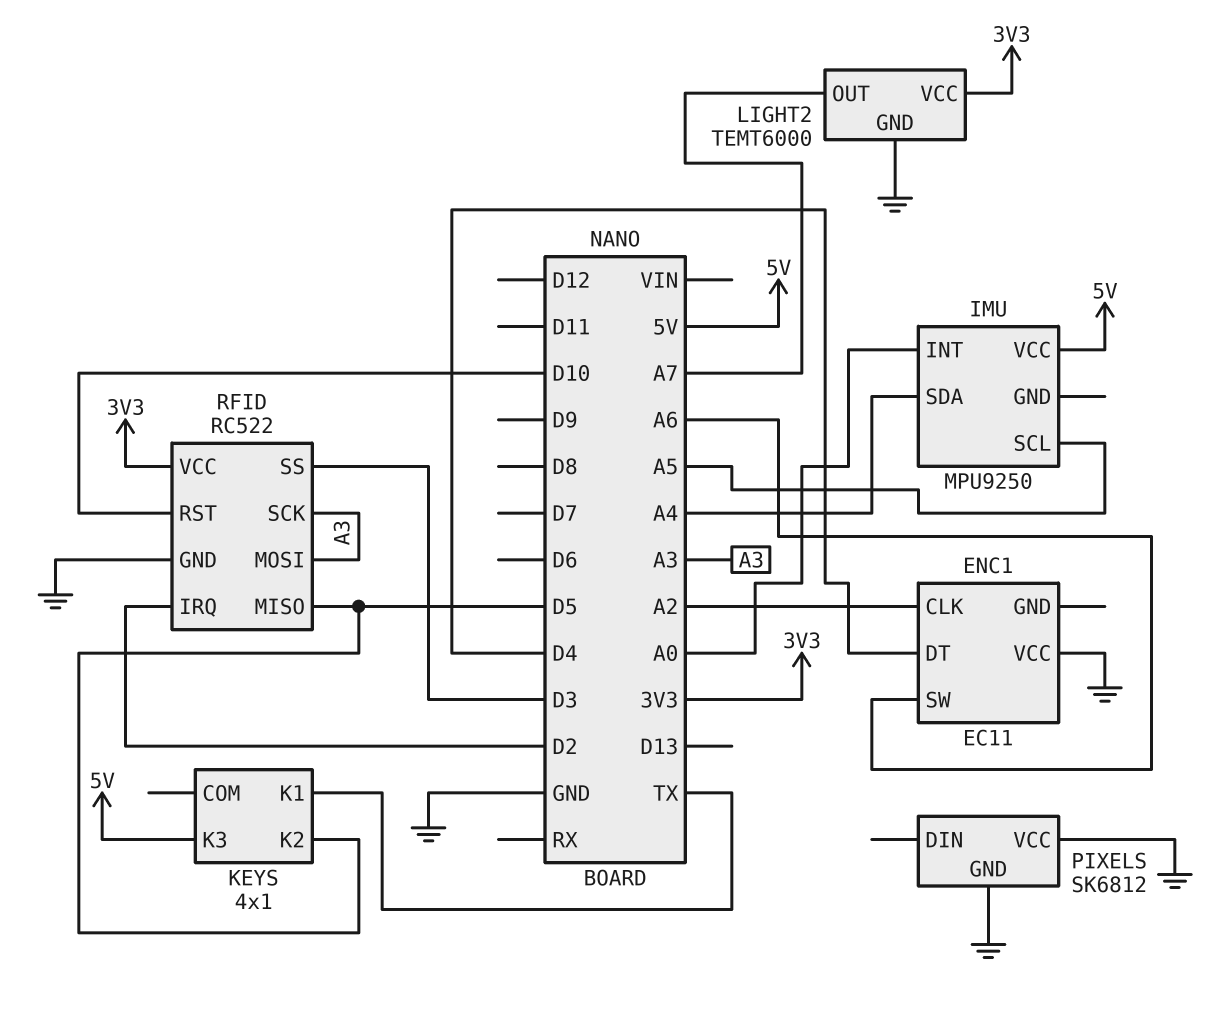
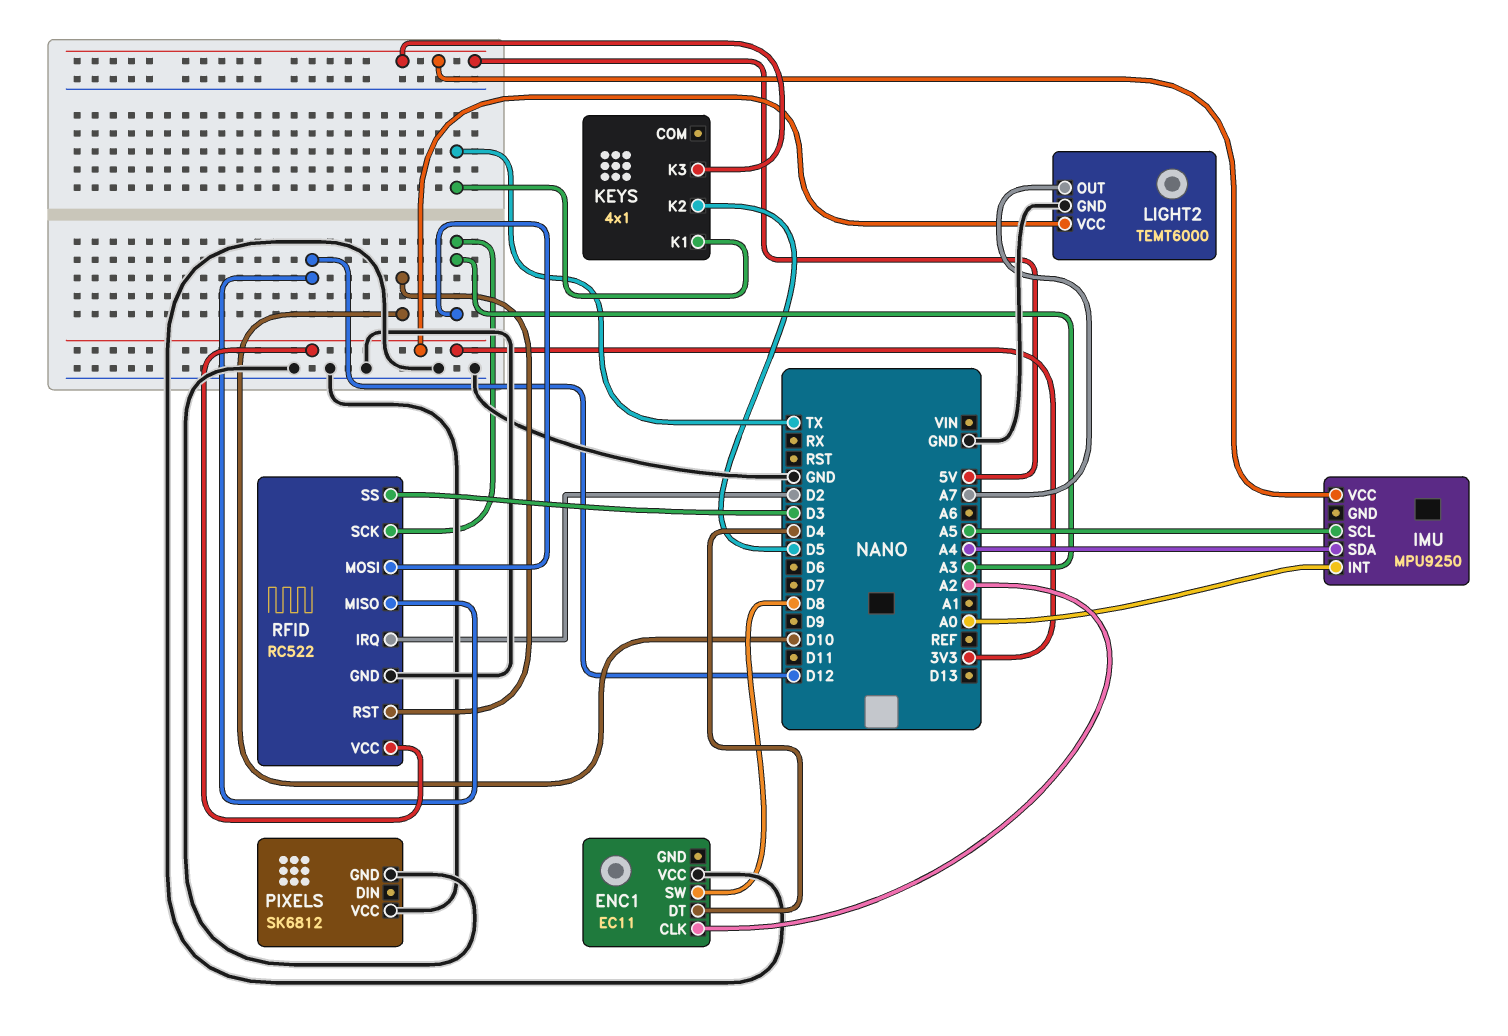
ENC1 pin SW: A6 -> D8
RFID pin MISO: D5 -> D12

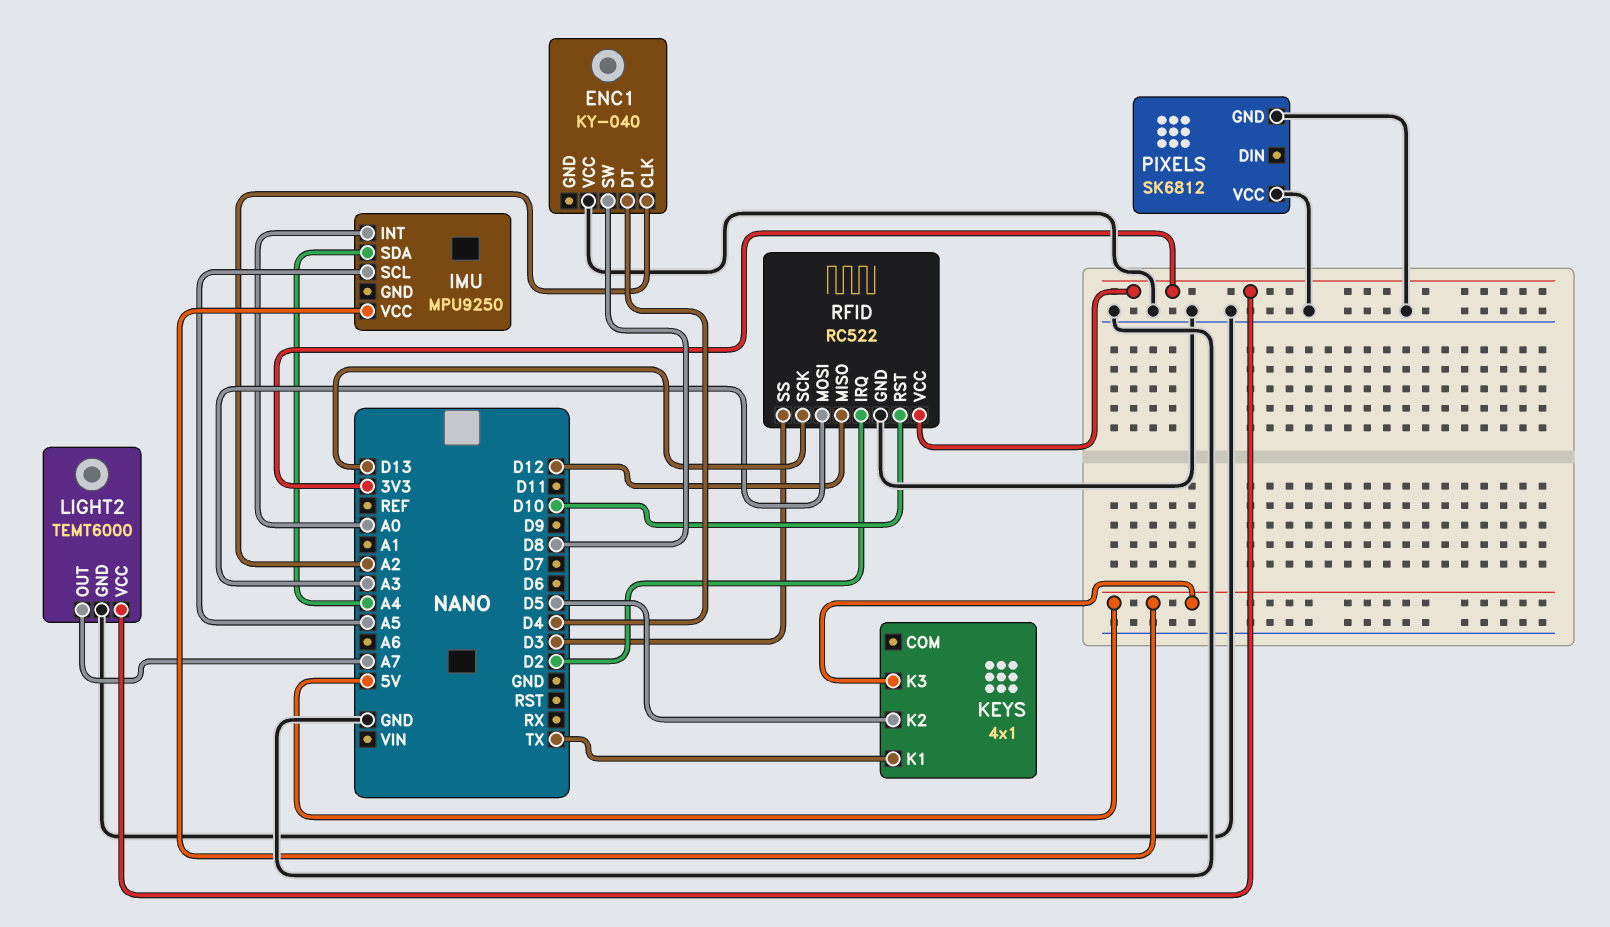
ENC1: EC11 -> KY-040
RFID pin SCK: A3 -> D13

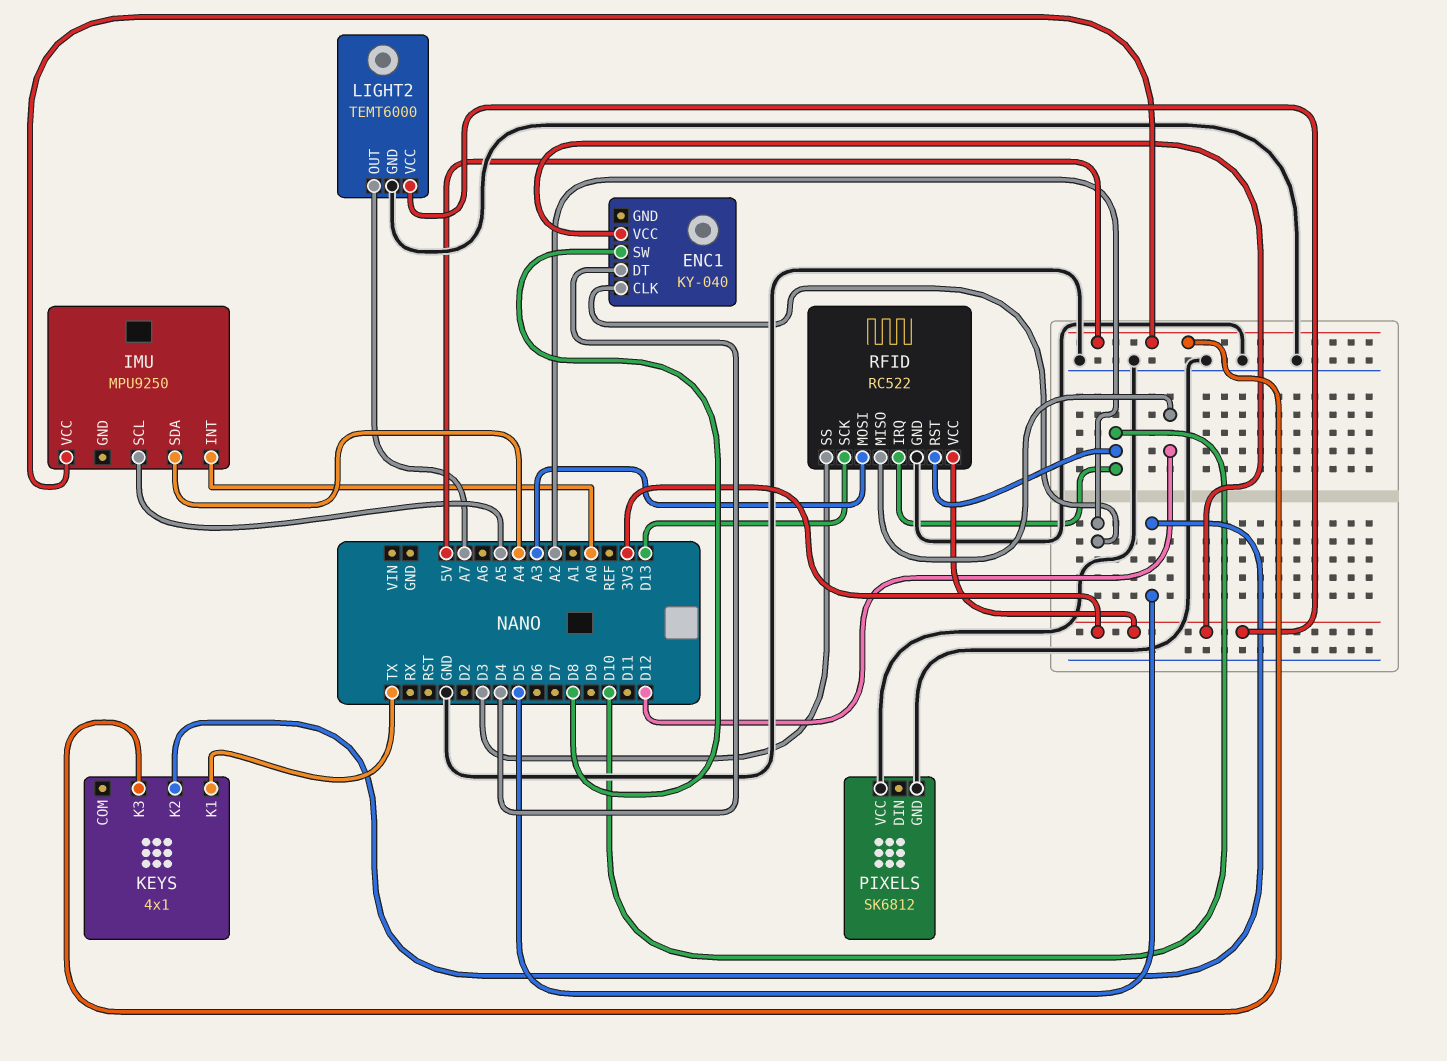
ENC1 pin VCC: GND -> 3V3
RFID pin IRQ: D2 -> D10

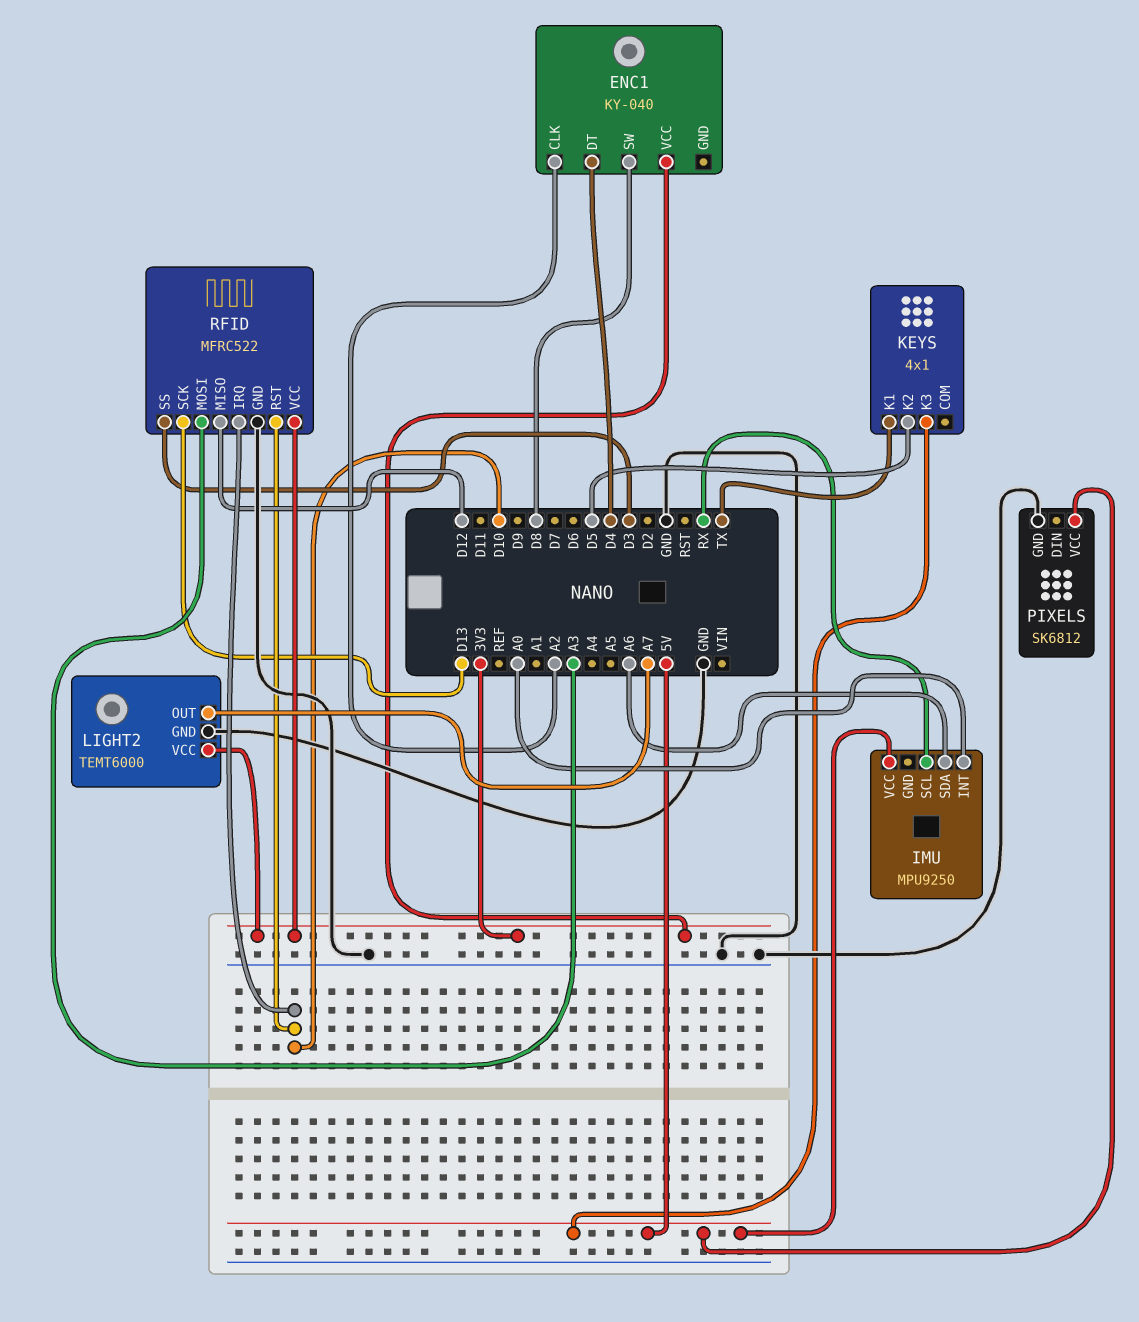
IMU pin SCL: A5 -> RX
IMU pin SDA: A4 -> A6
PIXELS pin VCC: GND -> 5V
RFID: RC522 -> MFRC522

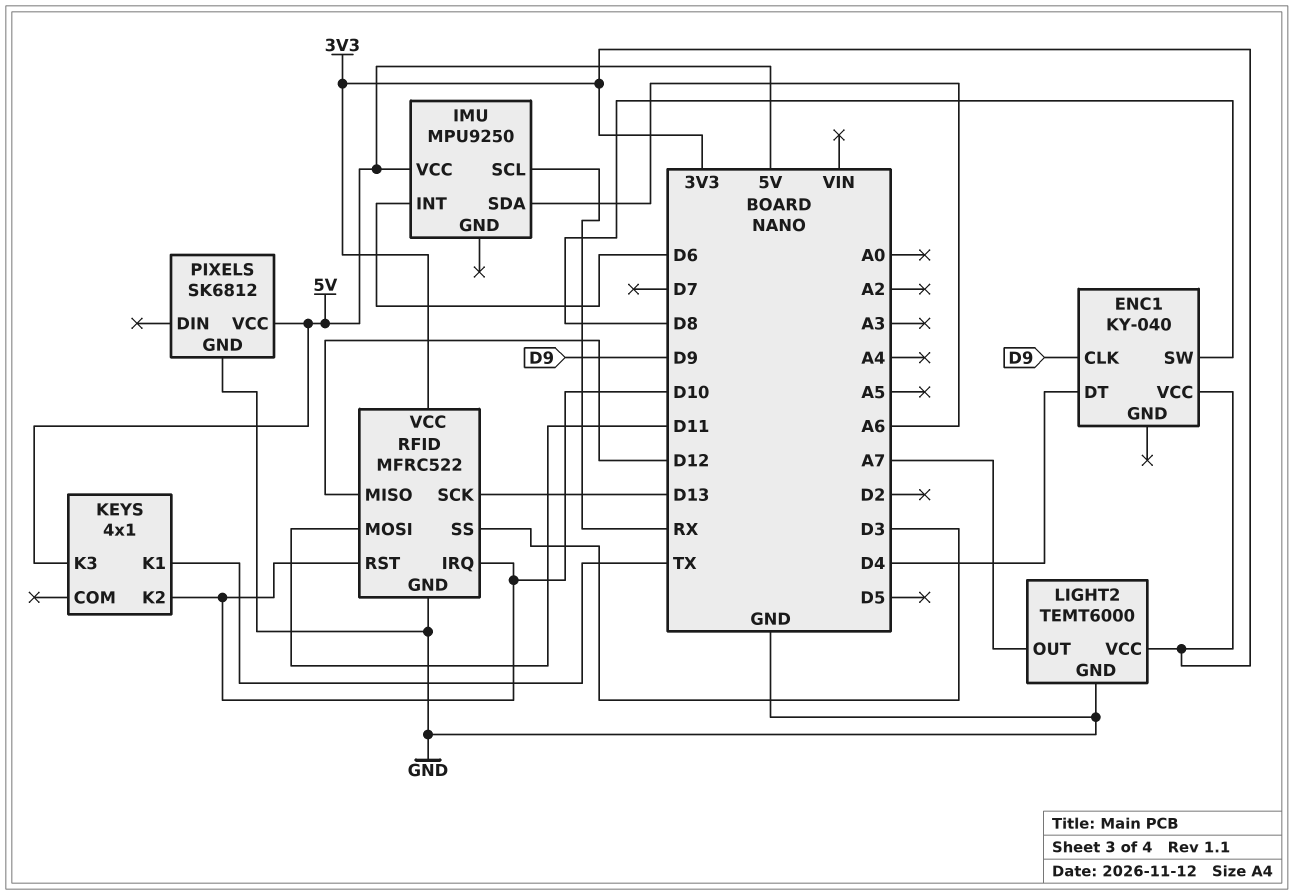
ENC1 pin CLK: A2 -> D9
IMU pin INT: A0 -> D6
KEYS pin K2: D5 -> D10
RFID pin MOSI: A3 -> D11

